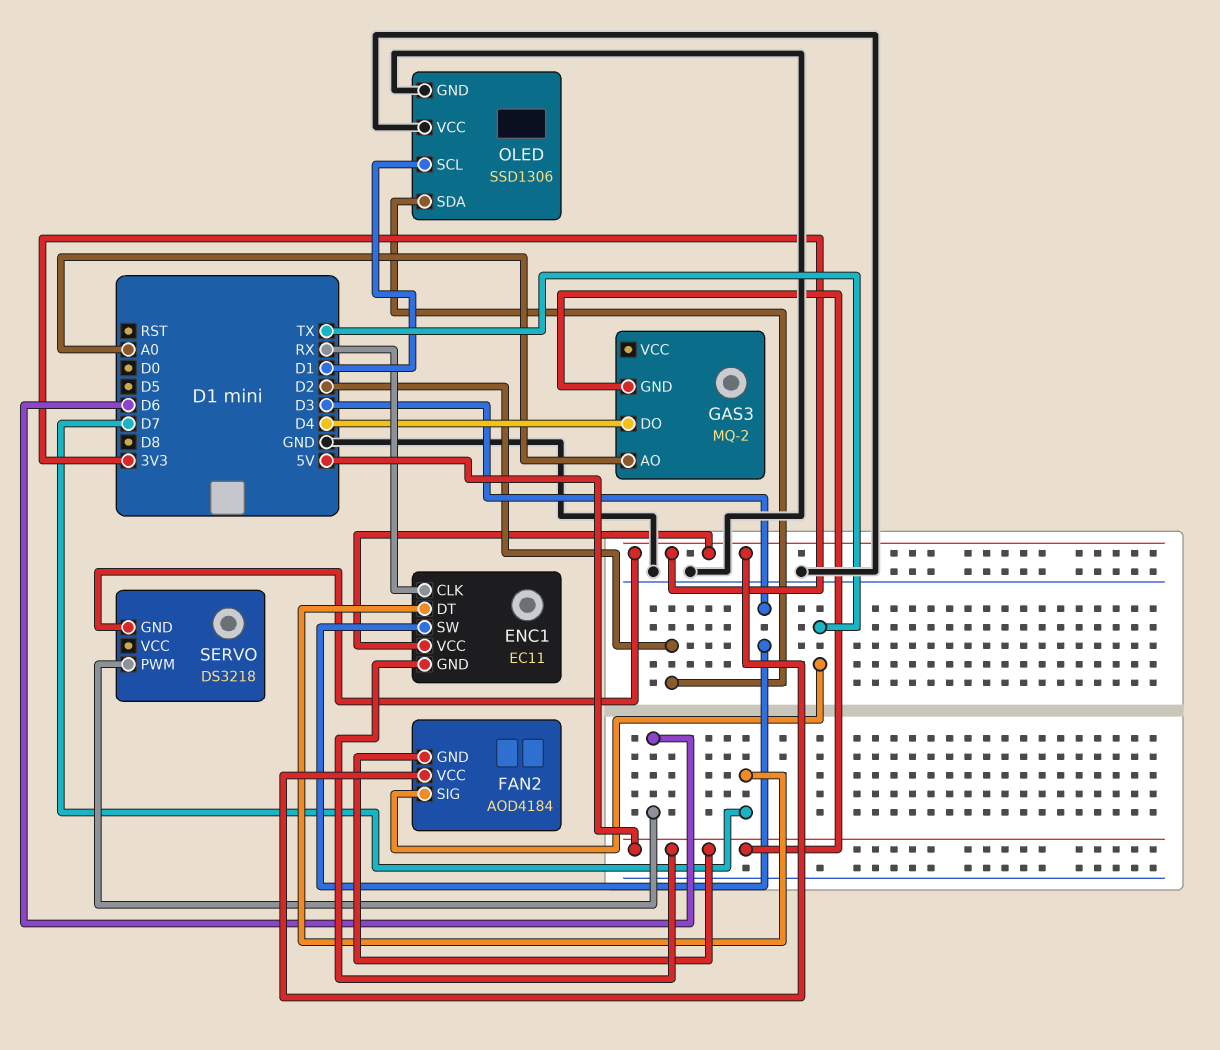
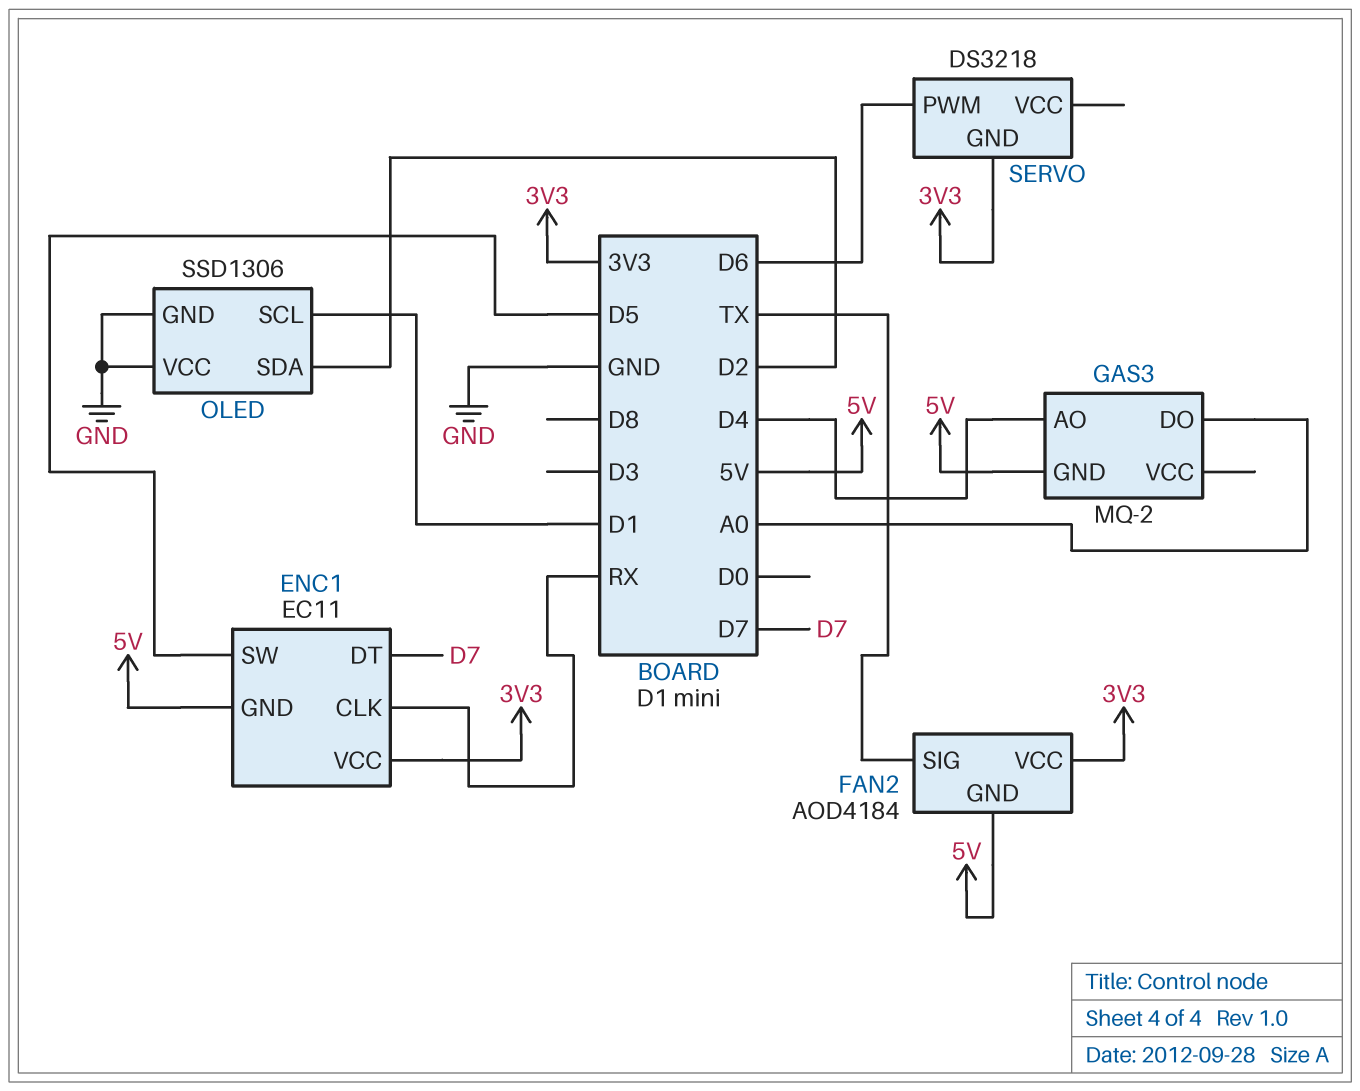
ENC1 pin SW: D3 -> D5
GAS3 pin AO: A0 -> D4
GAS3 pin DO: D4 -> A0

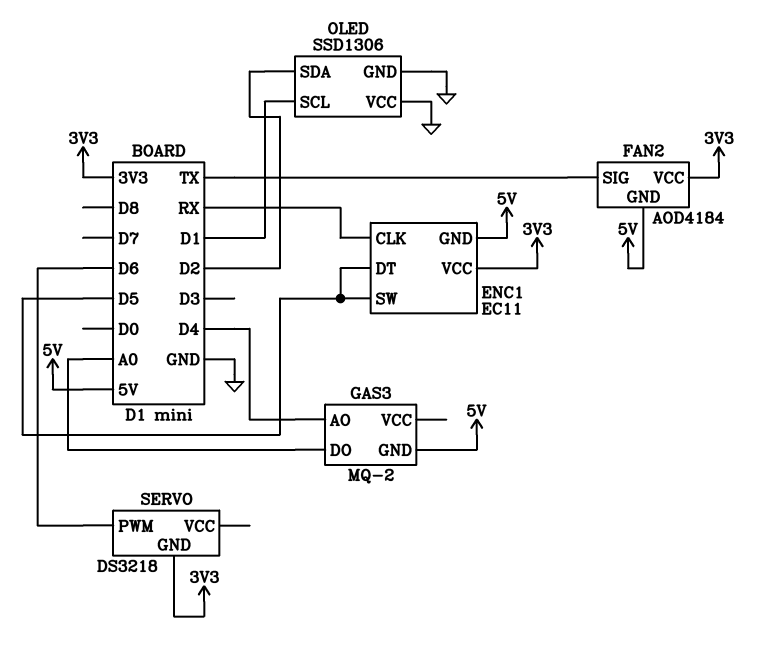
ENC1 pin DT: D7 -> D5

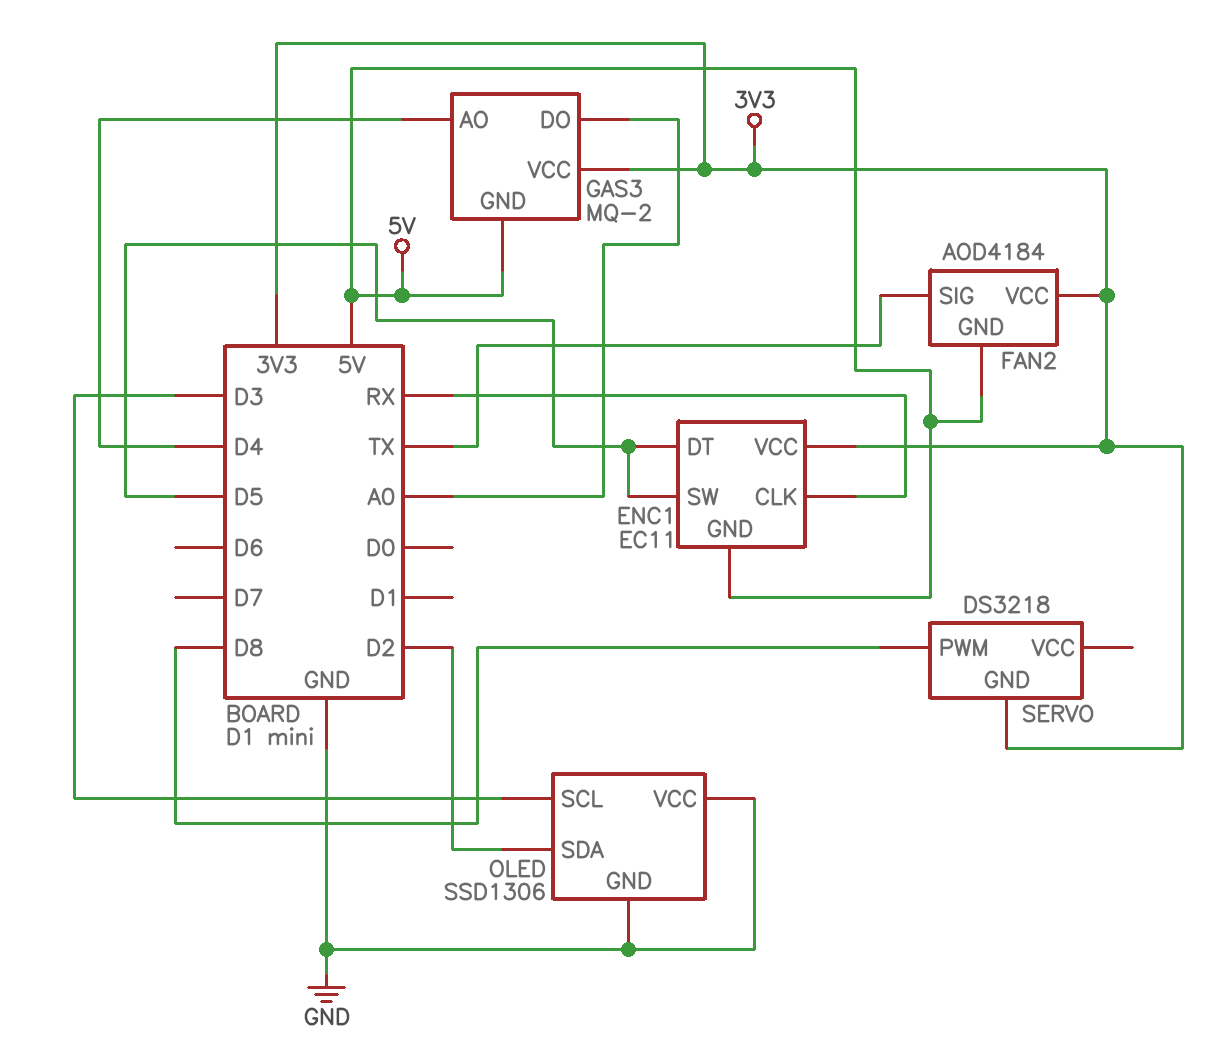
GAS3 pin VCC: none -> 3V3
OLED pin SCL: D1 -> D3
SERVO pin PWM: D6 -> D8

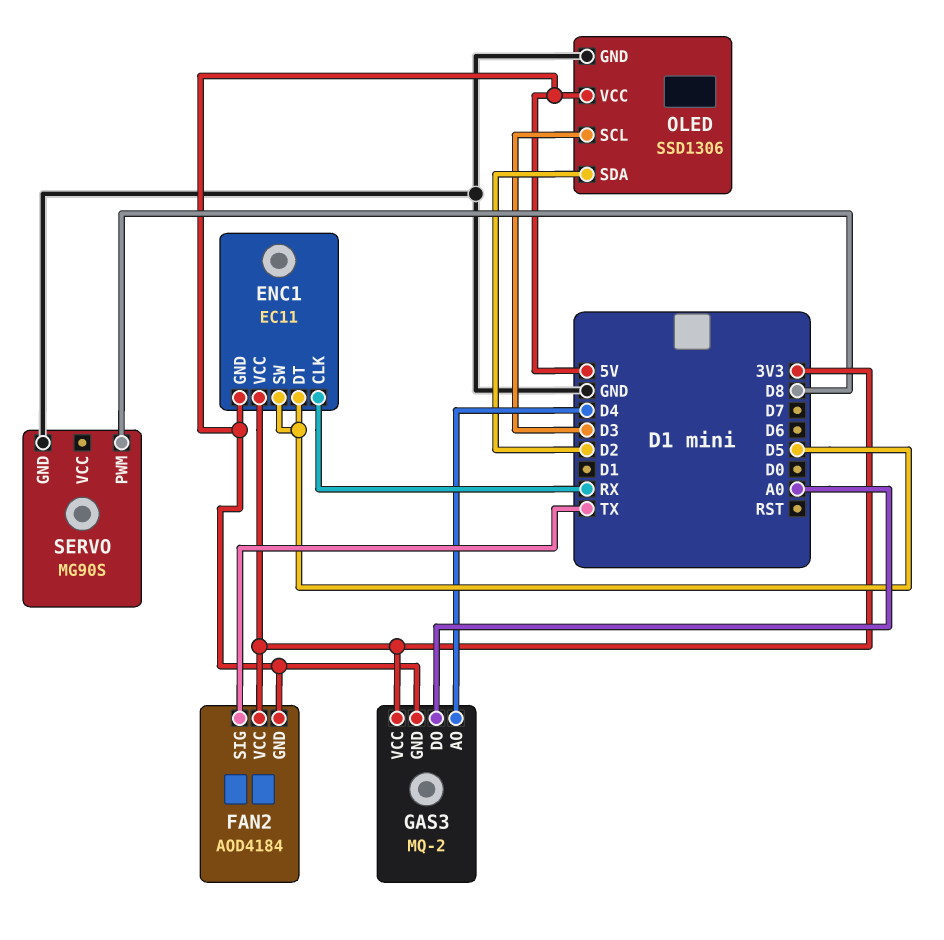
OLED pin VCC: GND -> 5V
SERVO: DS3218 -> MG90S
SERVO pin GND: 3V3 -> GND

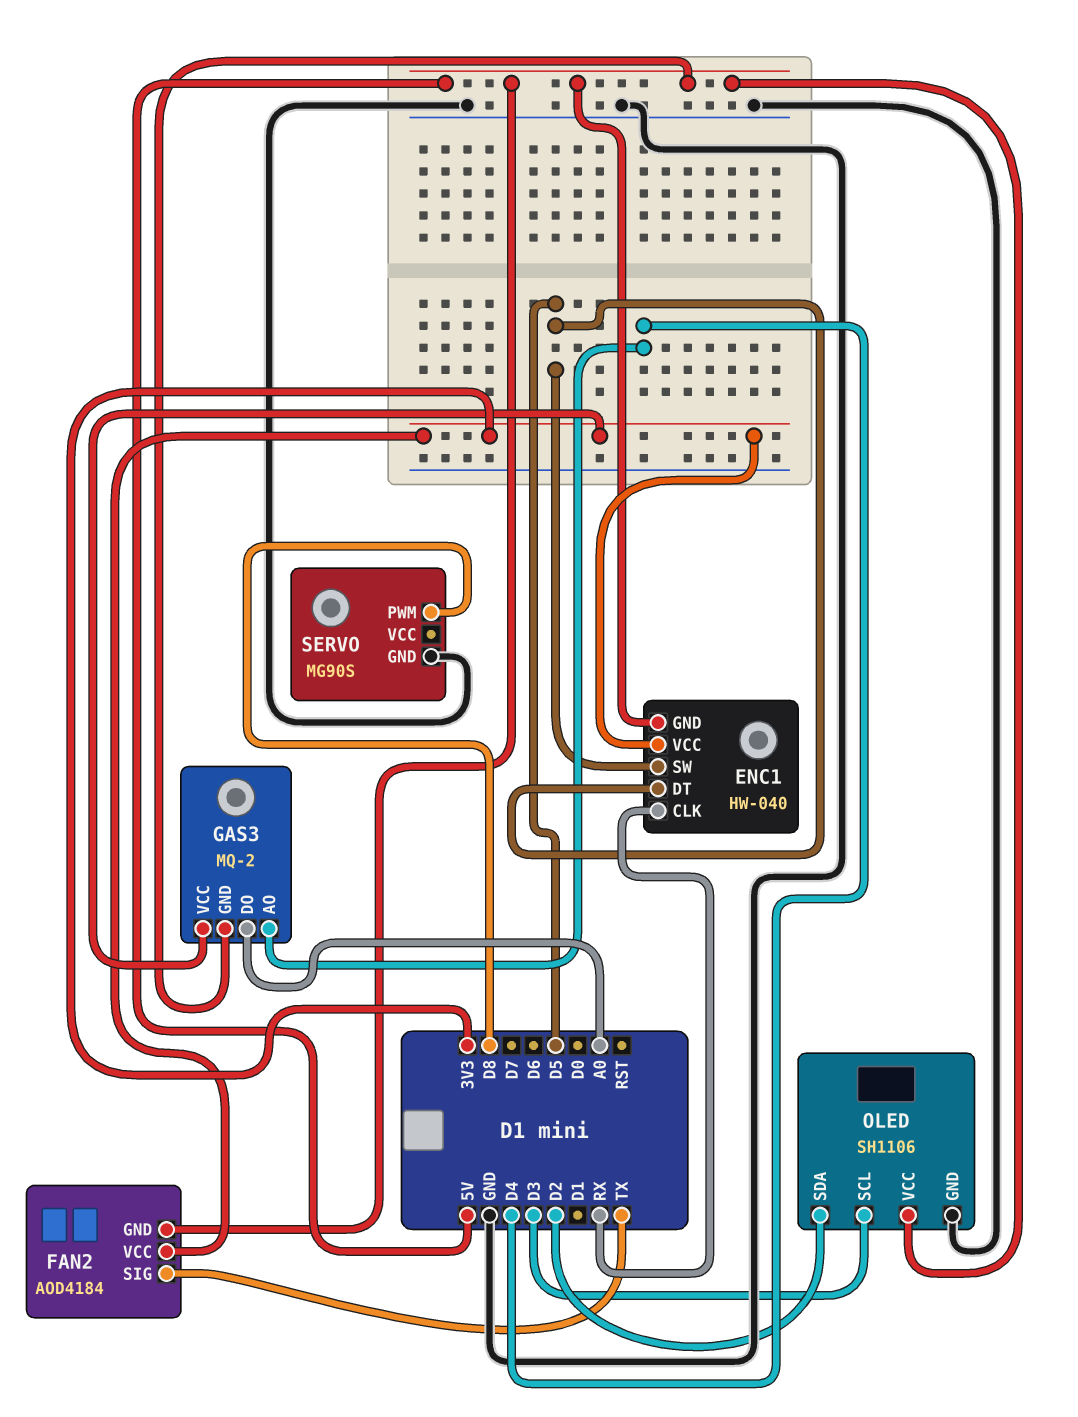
ENC1: EC11 -> HW-040
OLED: SSD1306 -> SH1106

